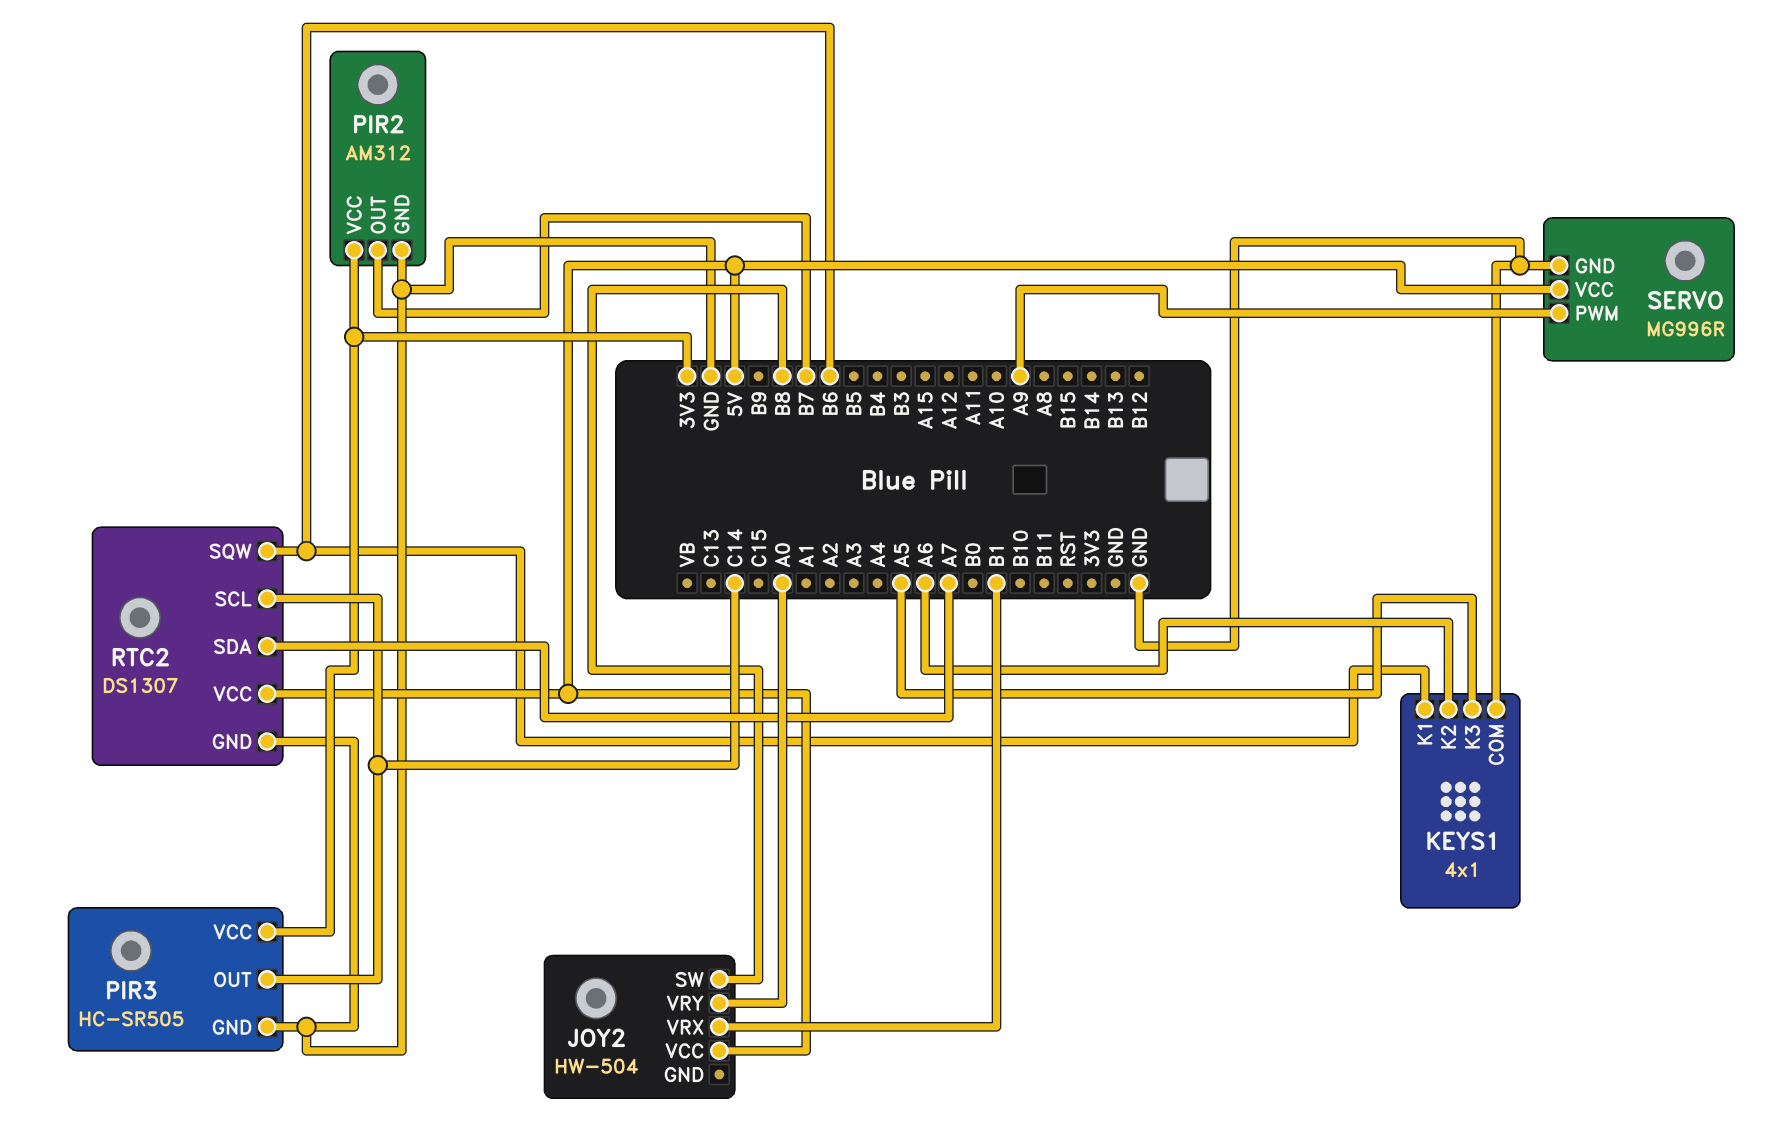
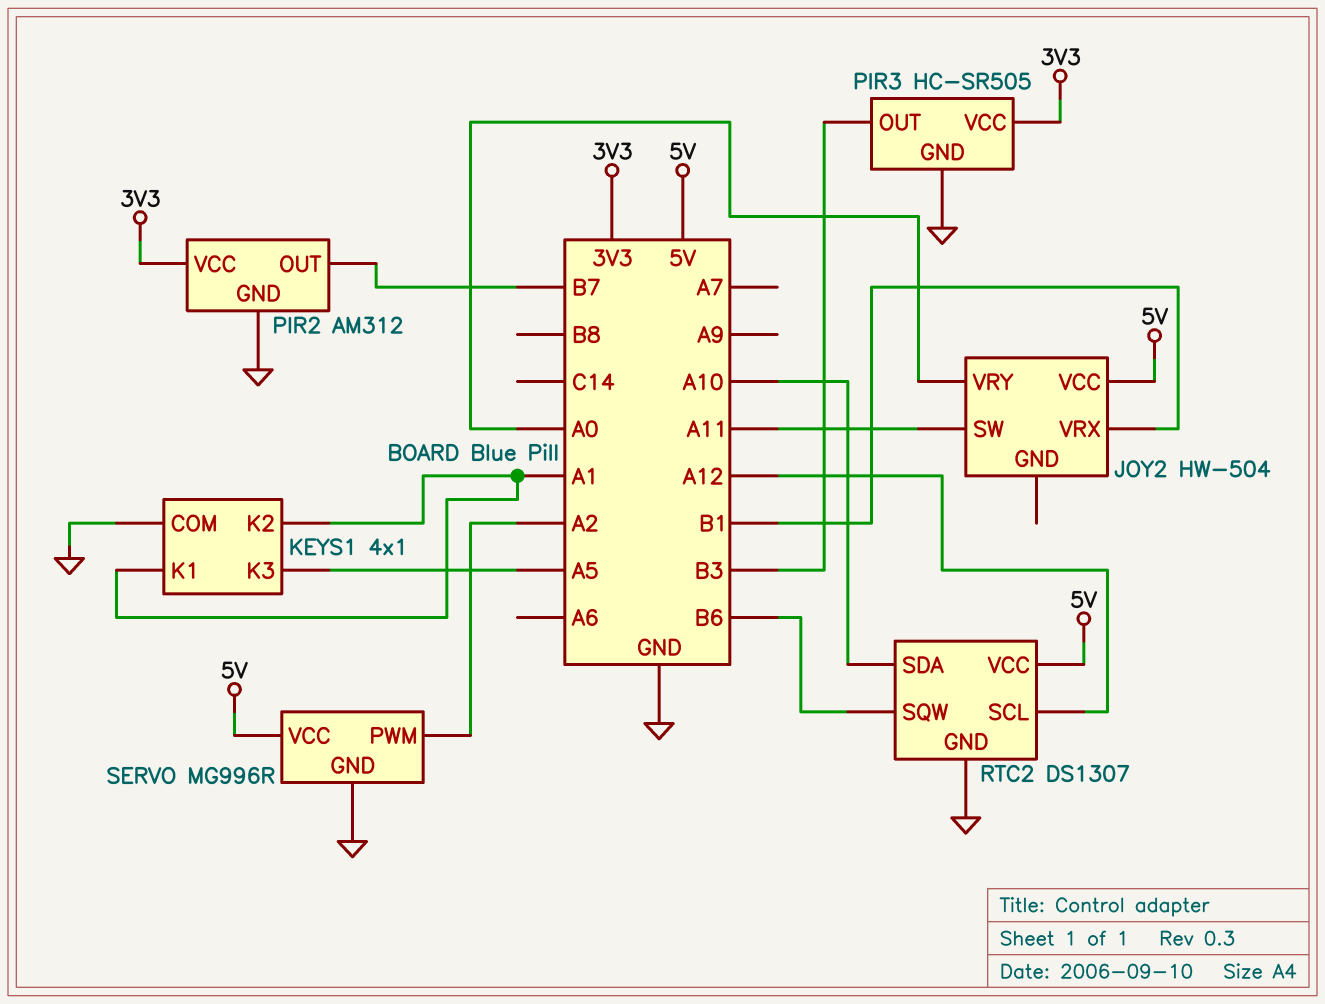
JOY2 pin SW: B8 -> A11
KEYS1 pin K1: B6 -> A1
KEYS1 pin K2: A6 -> A1
PIR3 pin OUT: C14 -> B3
RTC2 pin SCL: C14 -> A12
RTC2 pin SDA: A7 -> A10
SERVO pin PWM: A9 -> A2

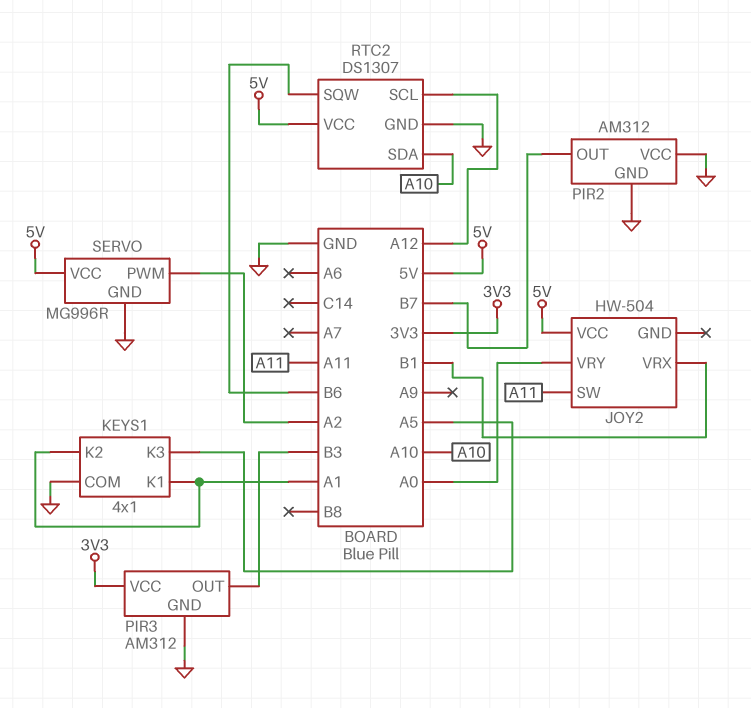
PIR2 pin VCC: 3V3 -> GND
PIR3: HC-SR505 -> AM312

